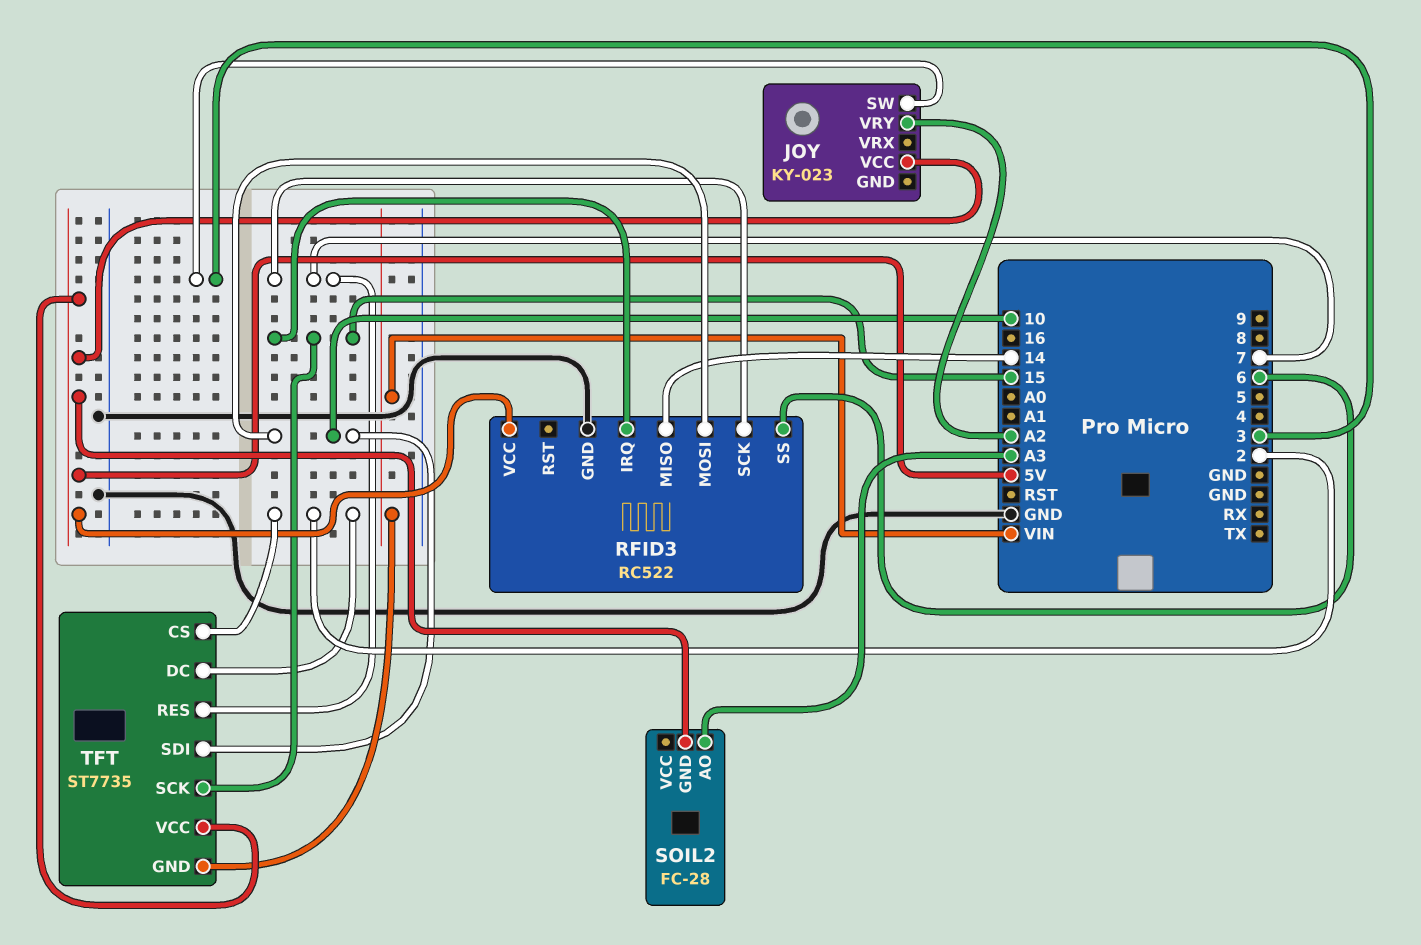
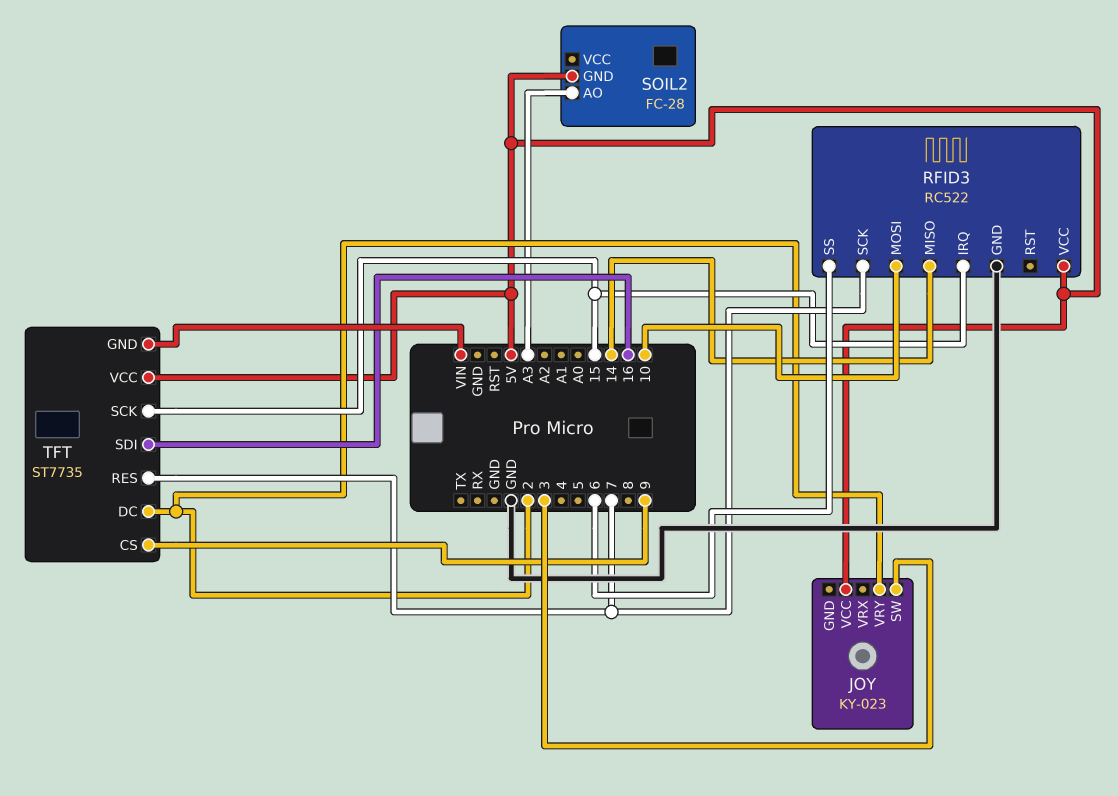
JOY pin VRY: A2 -> 2
TFT pin CS: 2 -> 9
TFT pin SDI: 10 -> 16

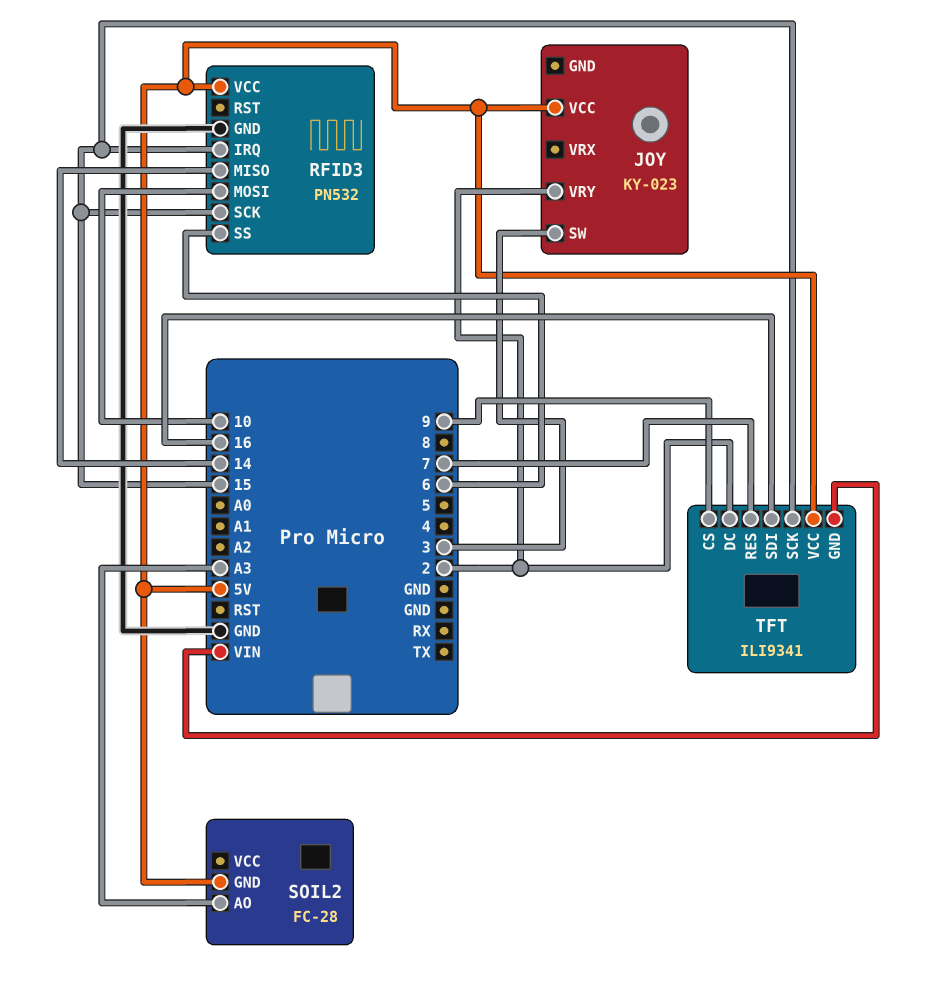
RFID3: RC522 -> PN532
RFID3 pin SCK: 7 -> 15
TFT: ST7735 -> ILI9341

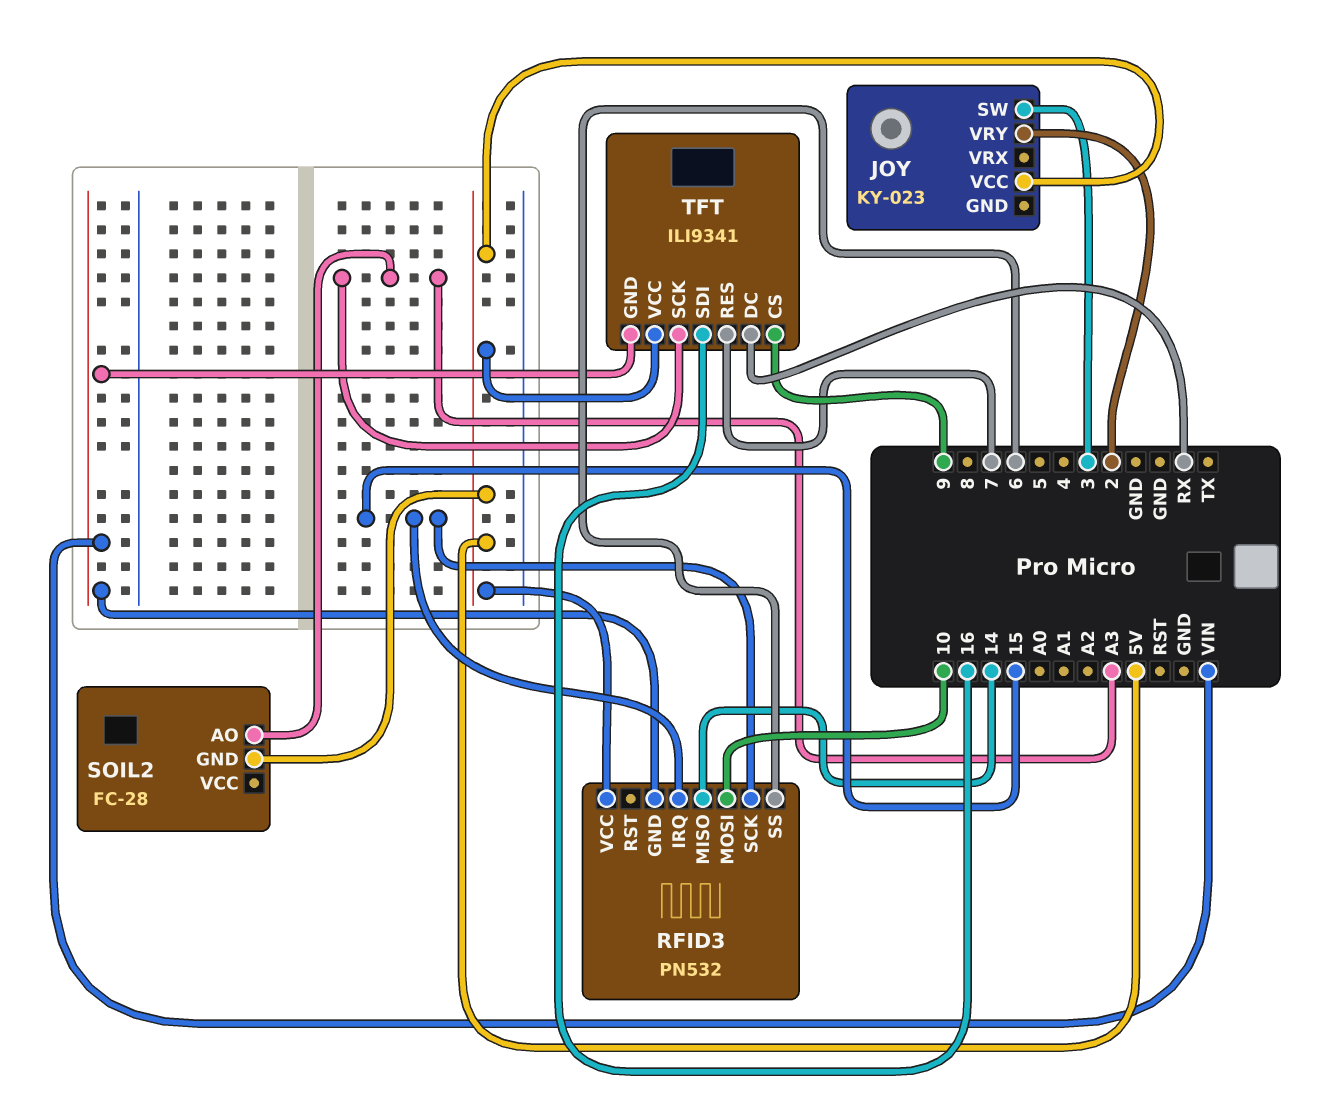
RFID3 pin GND: GND -> VIN
TFT pin DC: 2 -> RX
TFT pin SCK: 15 -> A3

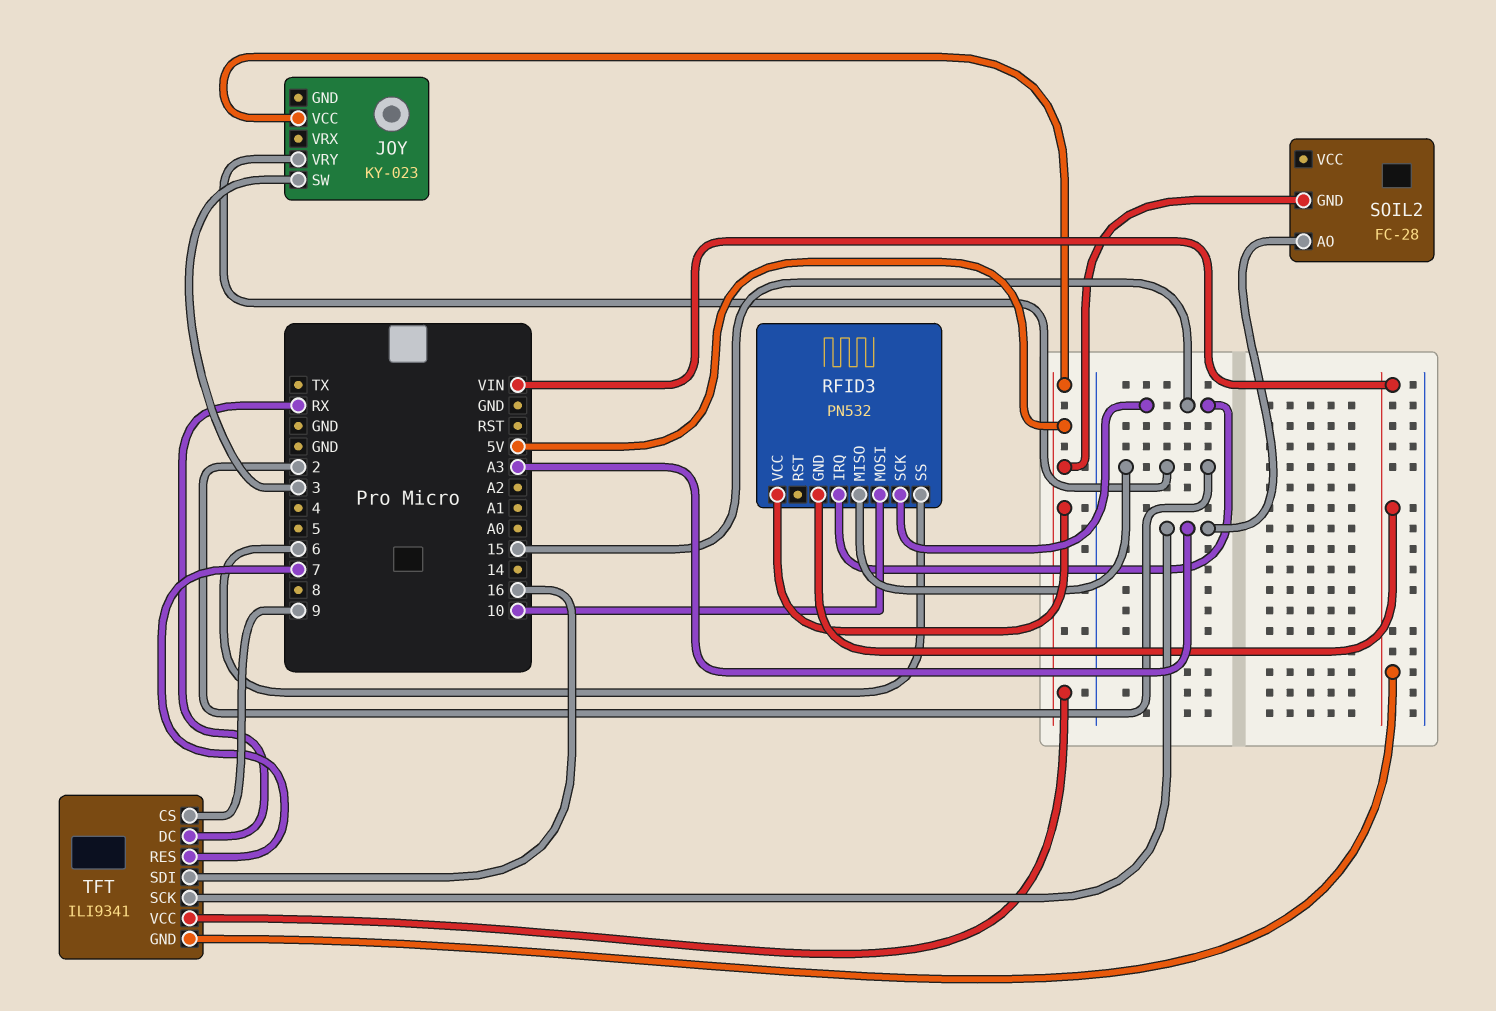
RFID3 pin MISO: 14 -> 2

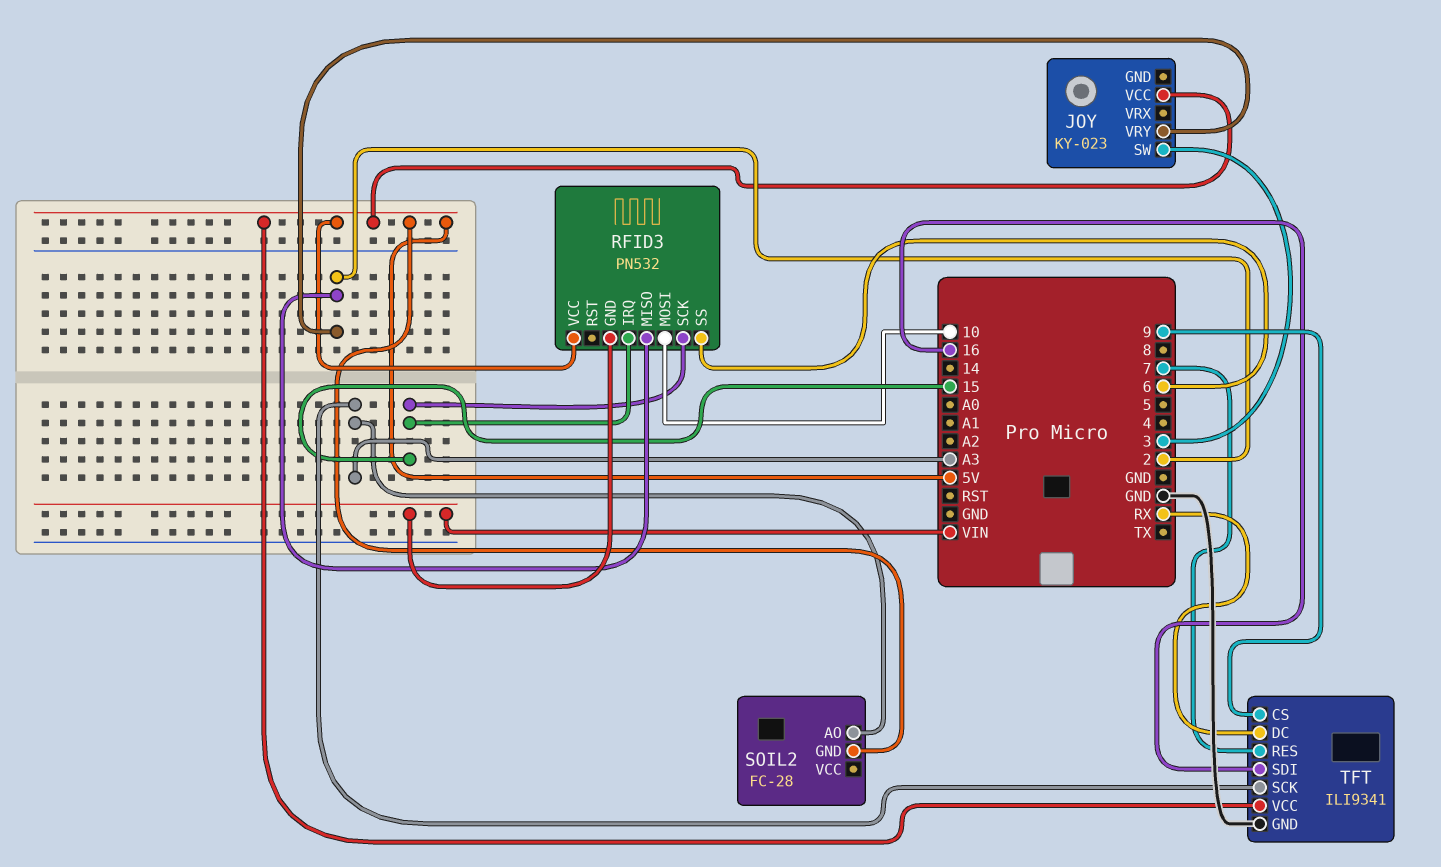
TFT pin GND: VIN -> GND

